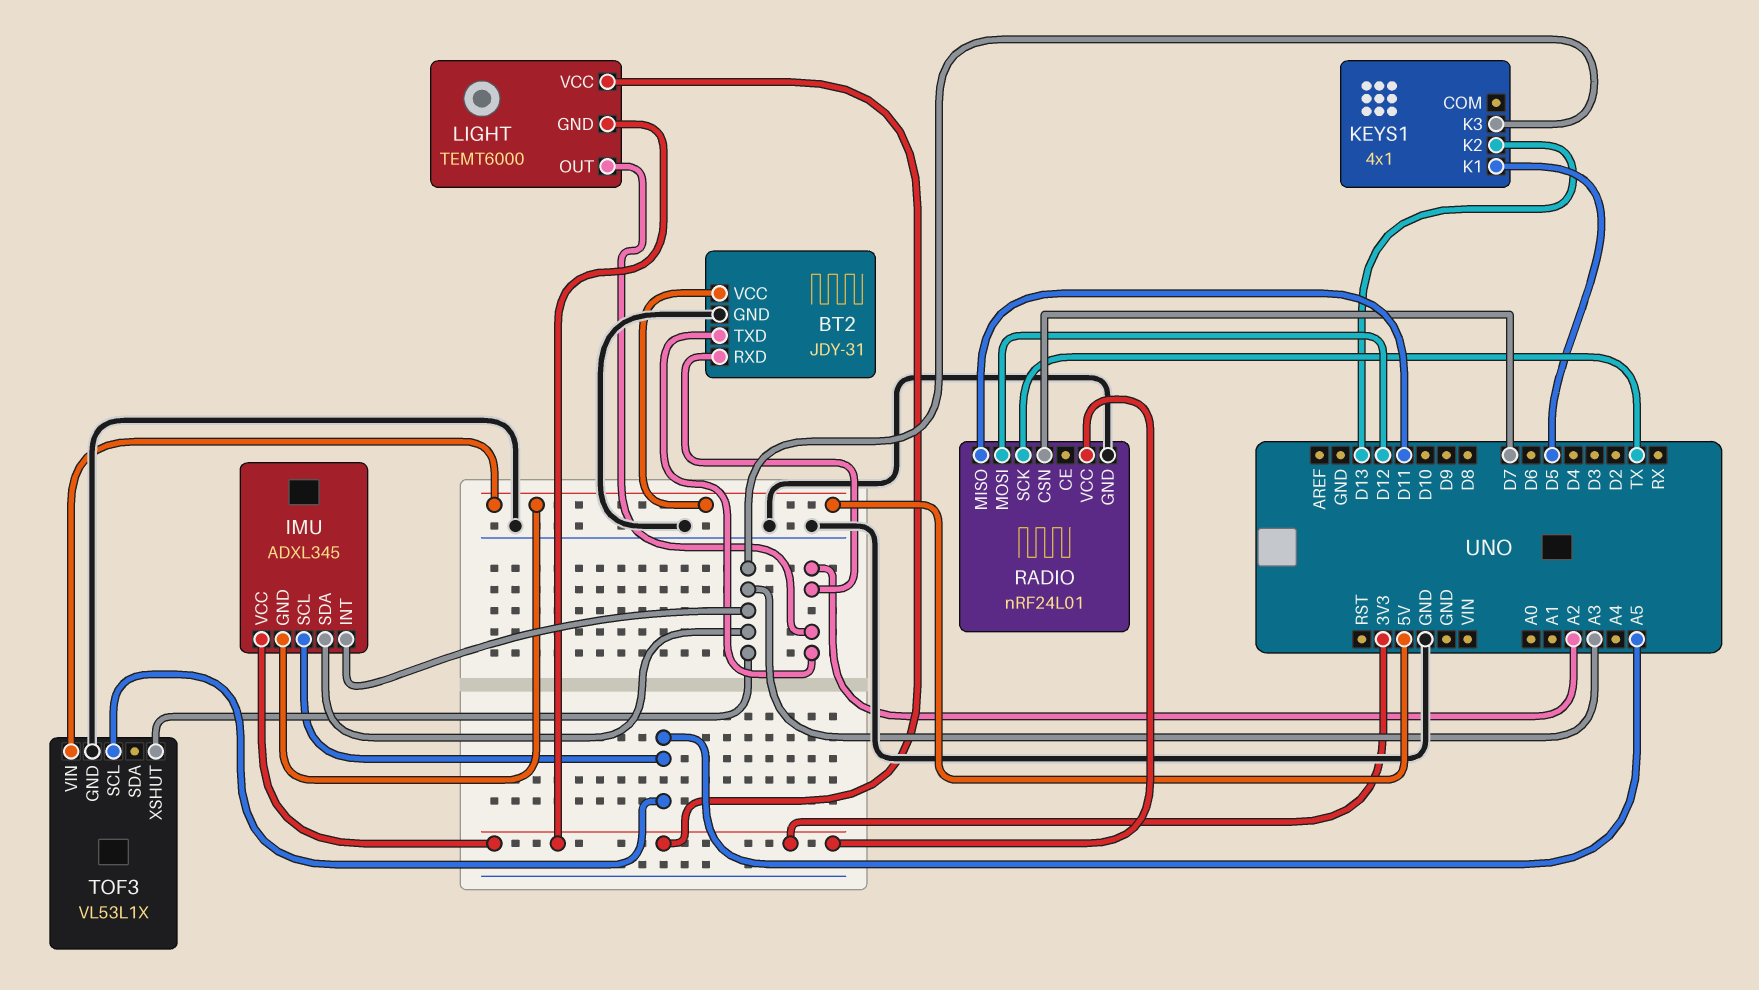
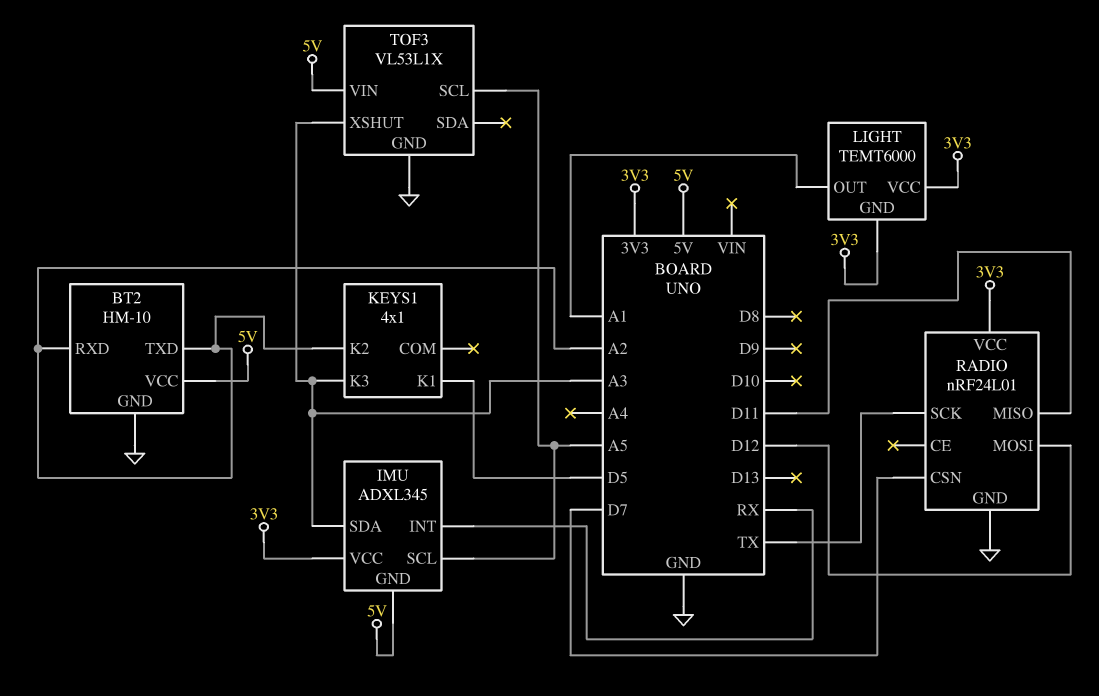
BT2: JDY-31 -> HM-10
IMU pin INT: A3 -> RX
KEYS1 pin K2: D13 -> A2
LIGHT pin OUT: A2 -> A1

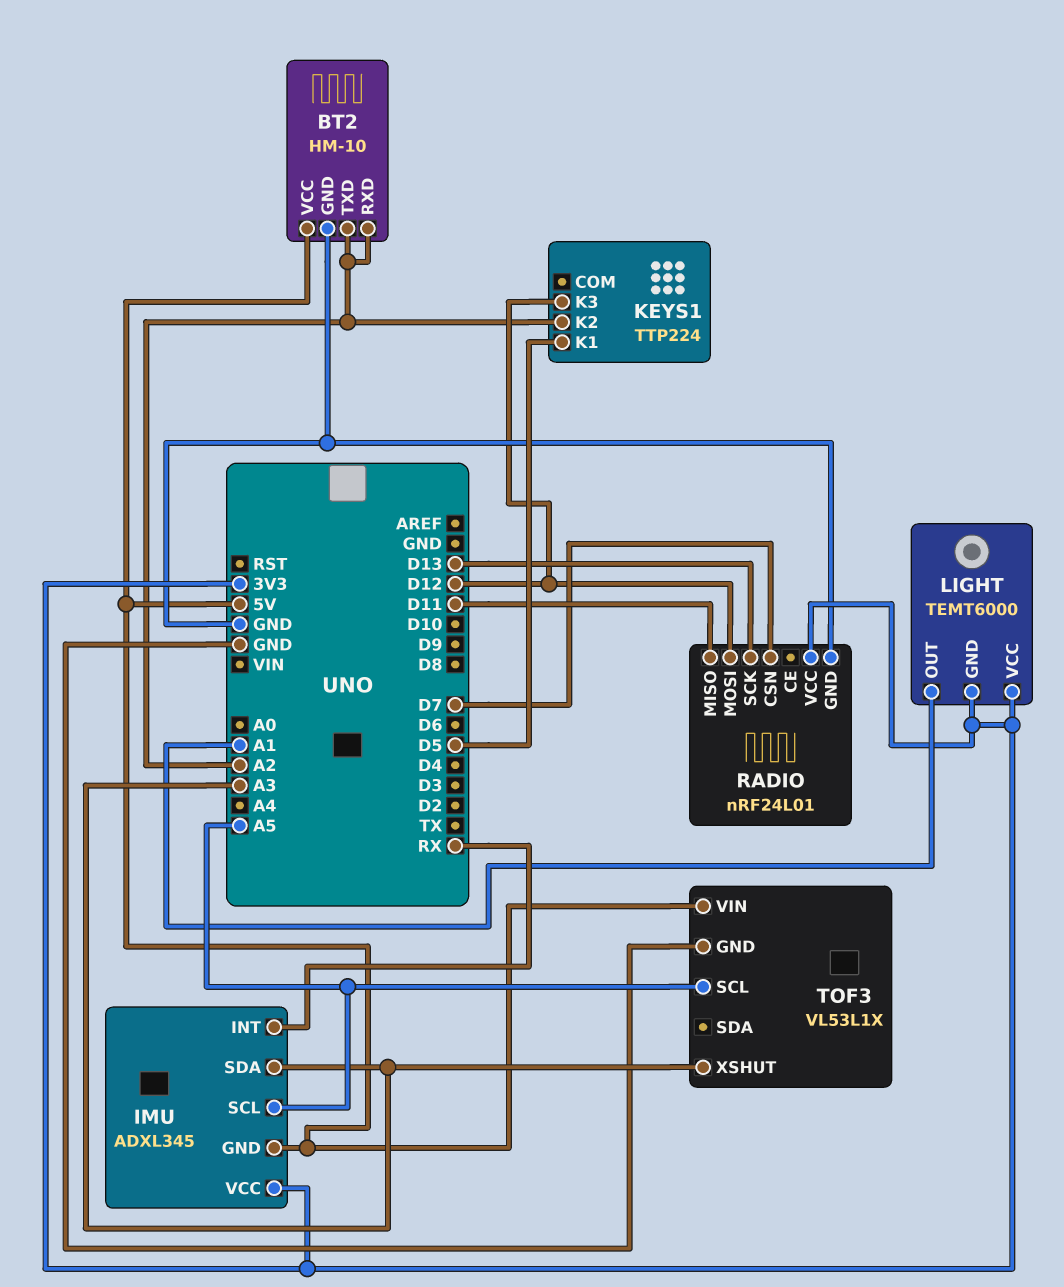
KEYS1: 4x1 -> TTP224
KEYS1 pin K3: A3 -> D12
RADIO pin SCK: TX -> D13

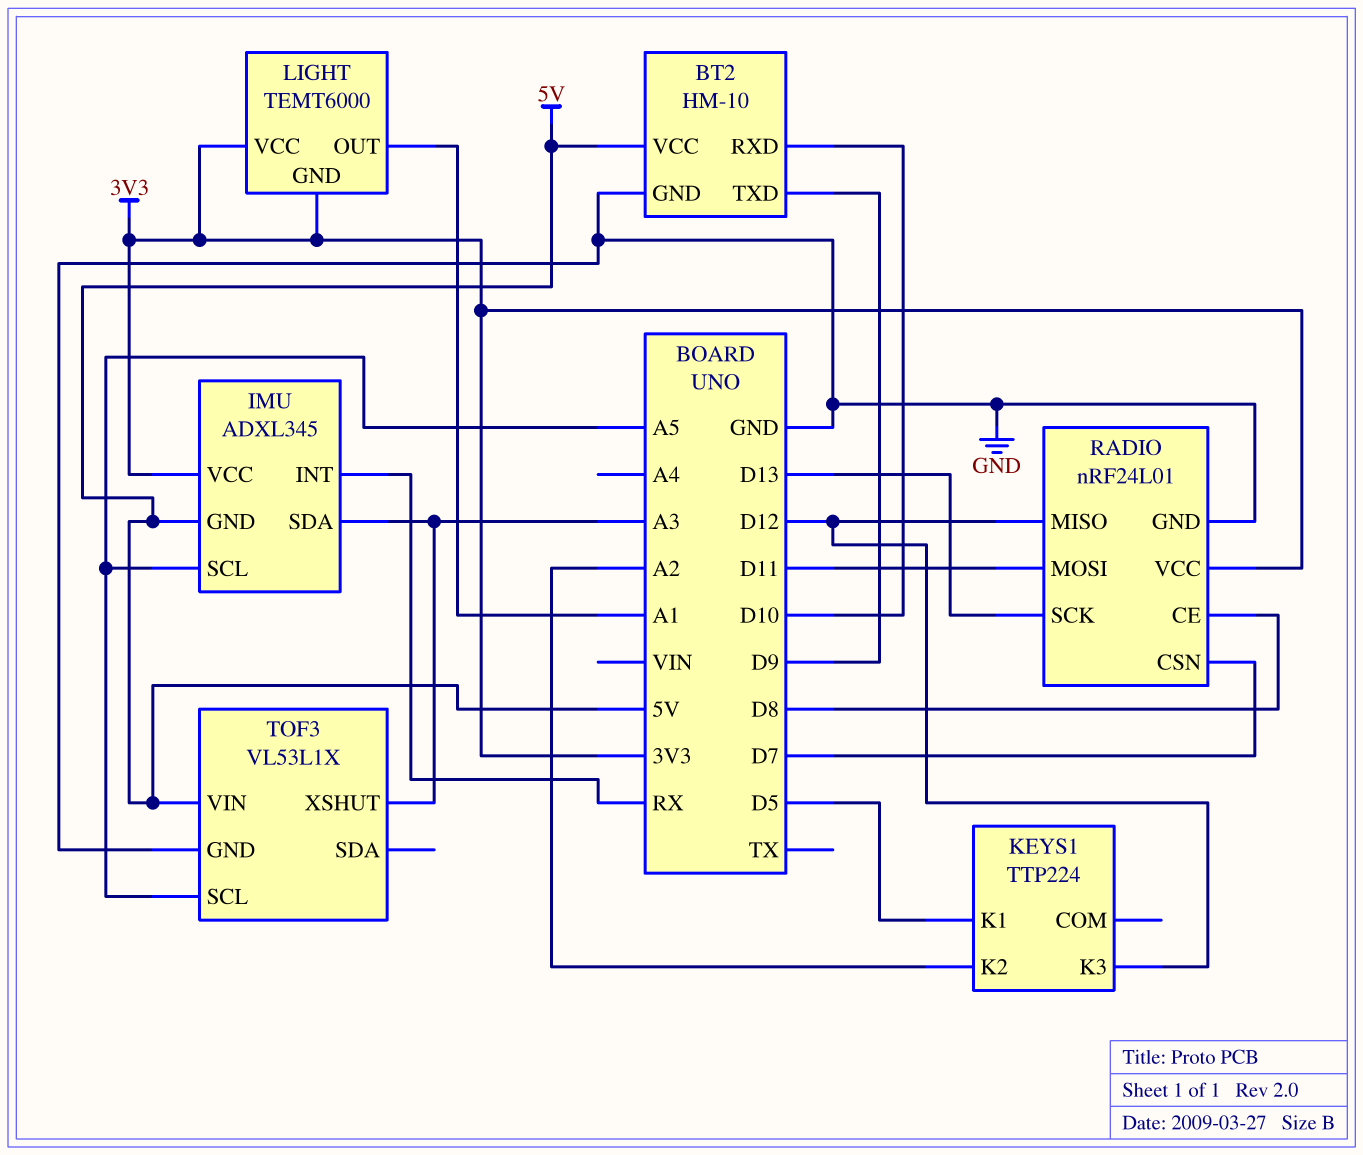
BT2 pin RXD: A2 -> D10
BT2 pin TXD: A2 -> D9
RADIO pin CE: none -> D8
RADIO pin MISO: D11 -> D12
RADIO pin MOSI: D12 -> D11

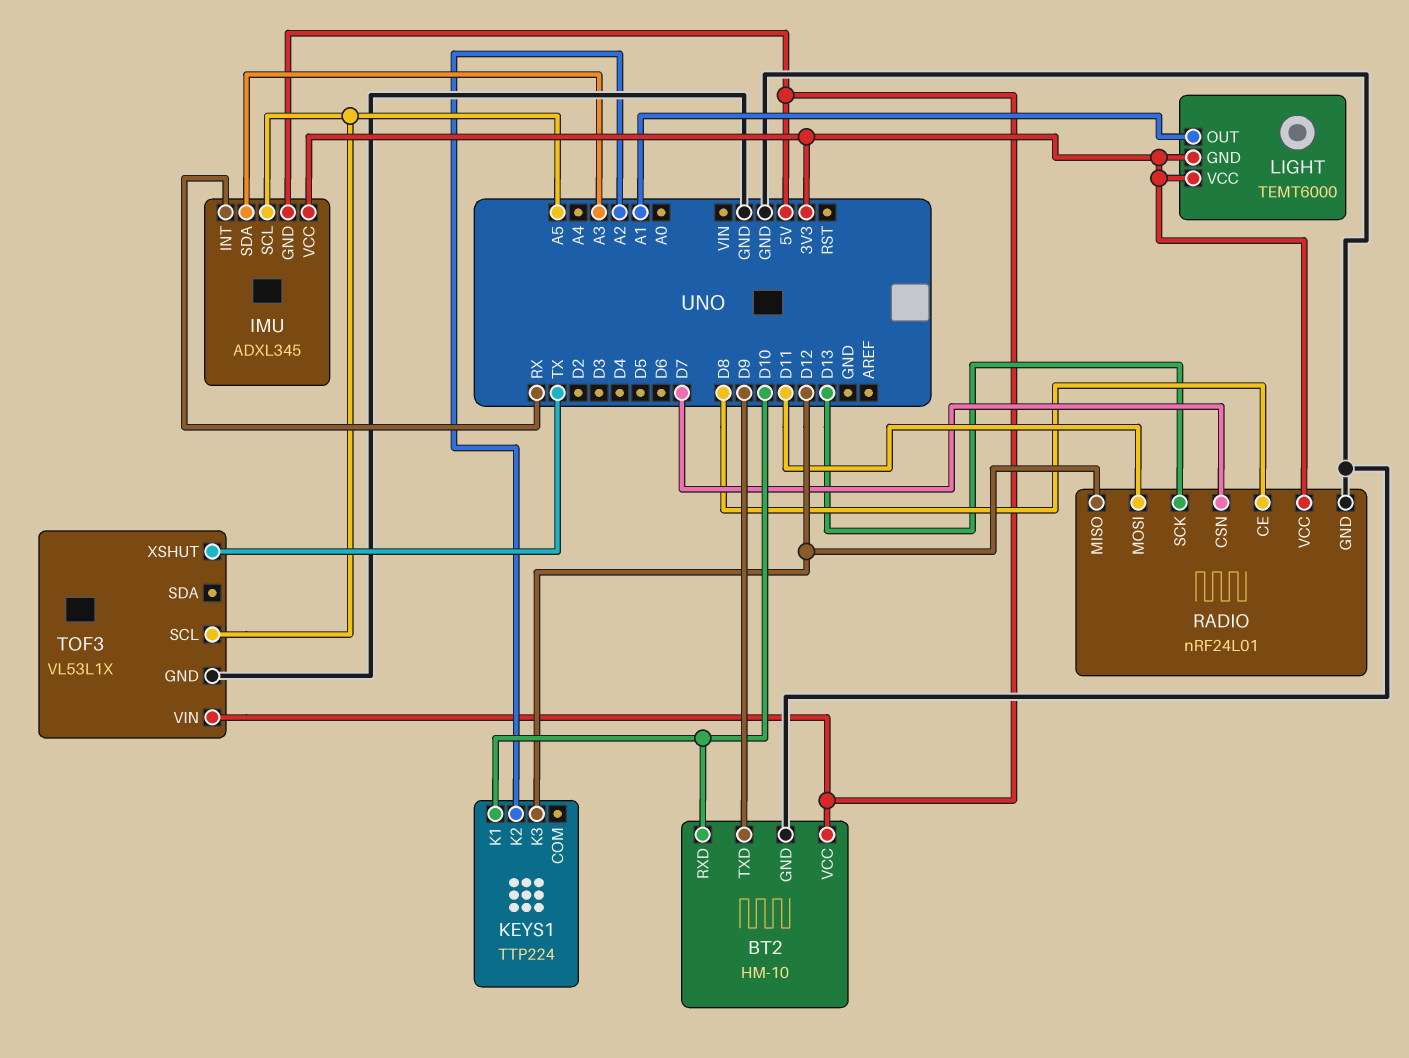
KEYS1 pin K1: D5 -> D10
TOF3 pin XSHUT: A3 -> TX

